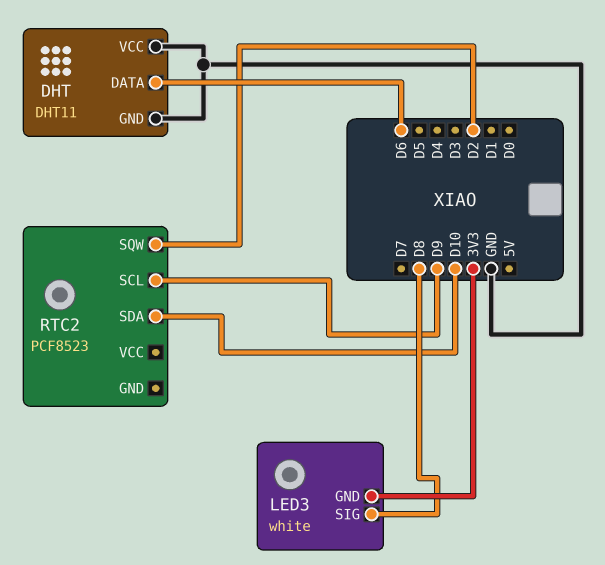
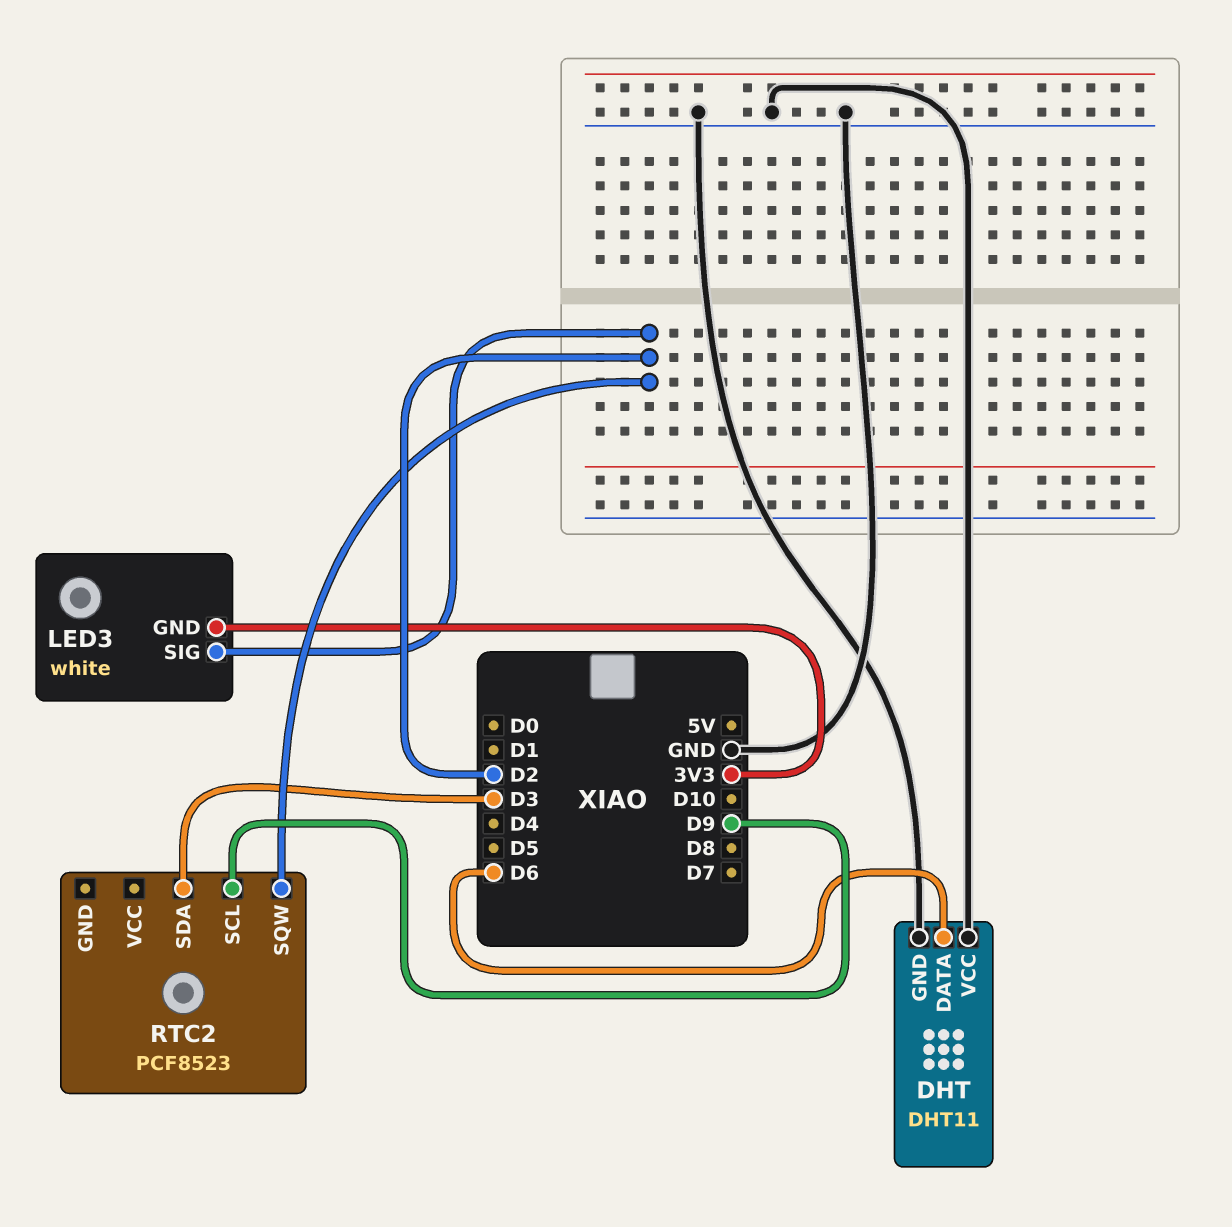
LED3 pin SIG: D8 -> D2
RTC2 pin SDA: D10 -> D3

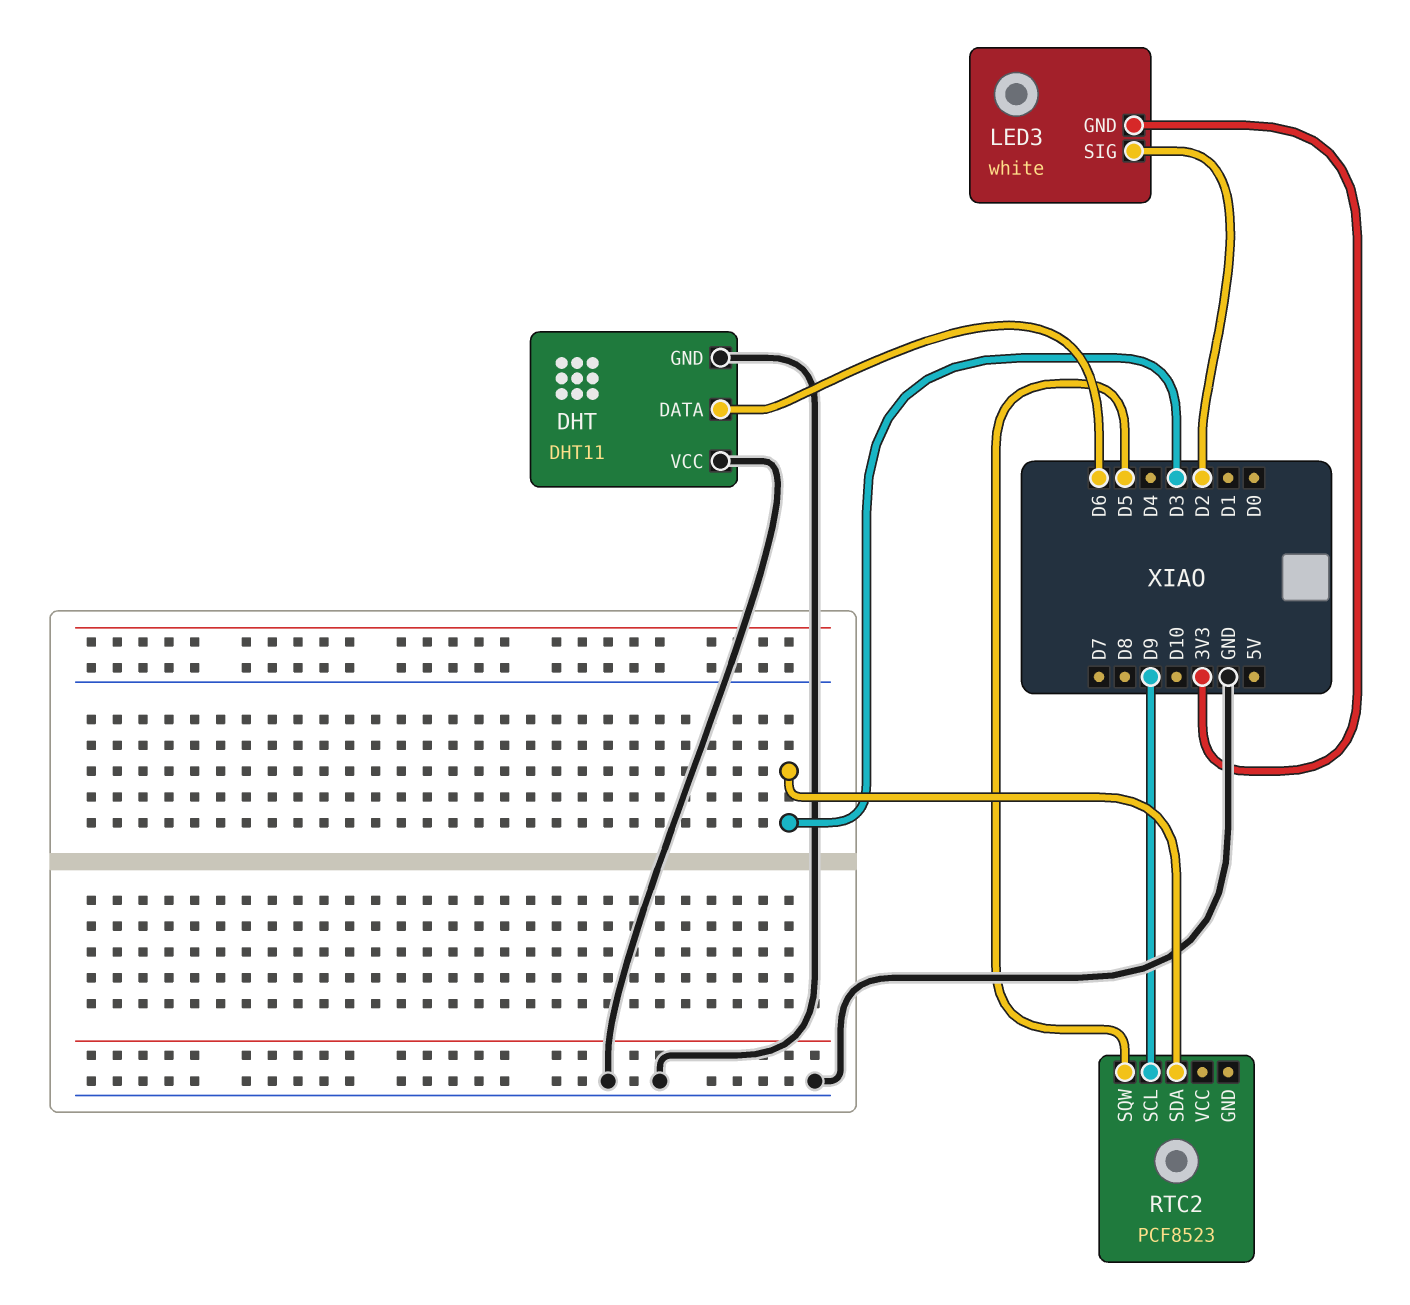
RTC2 pin SQW: D2 -> D5

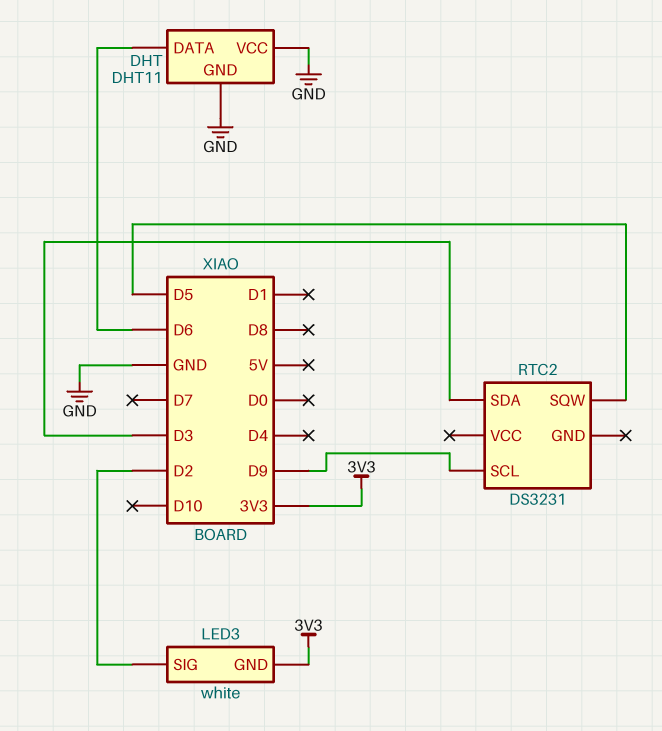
RTC2: PCF8523 -> DS3231

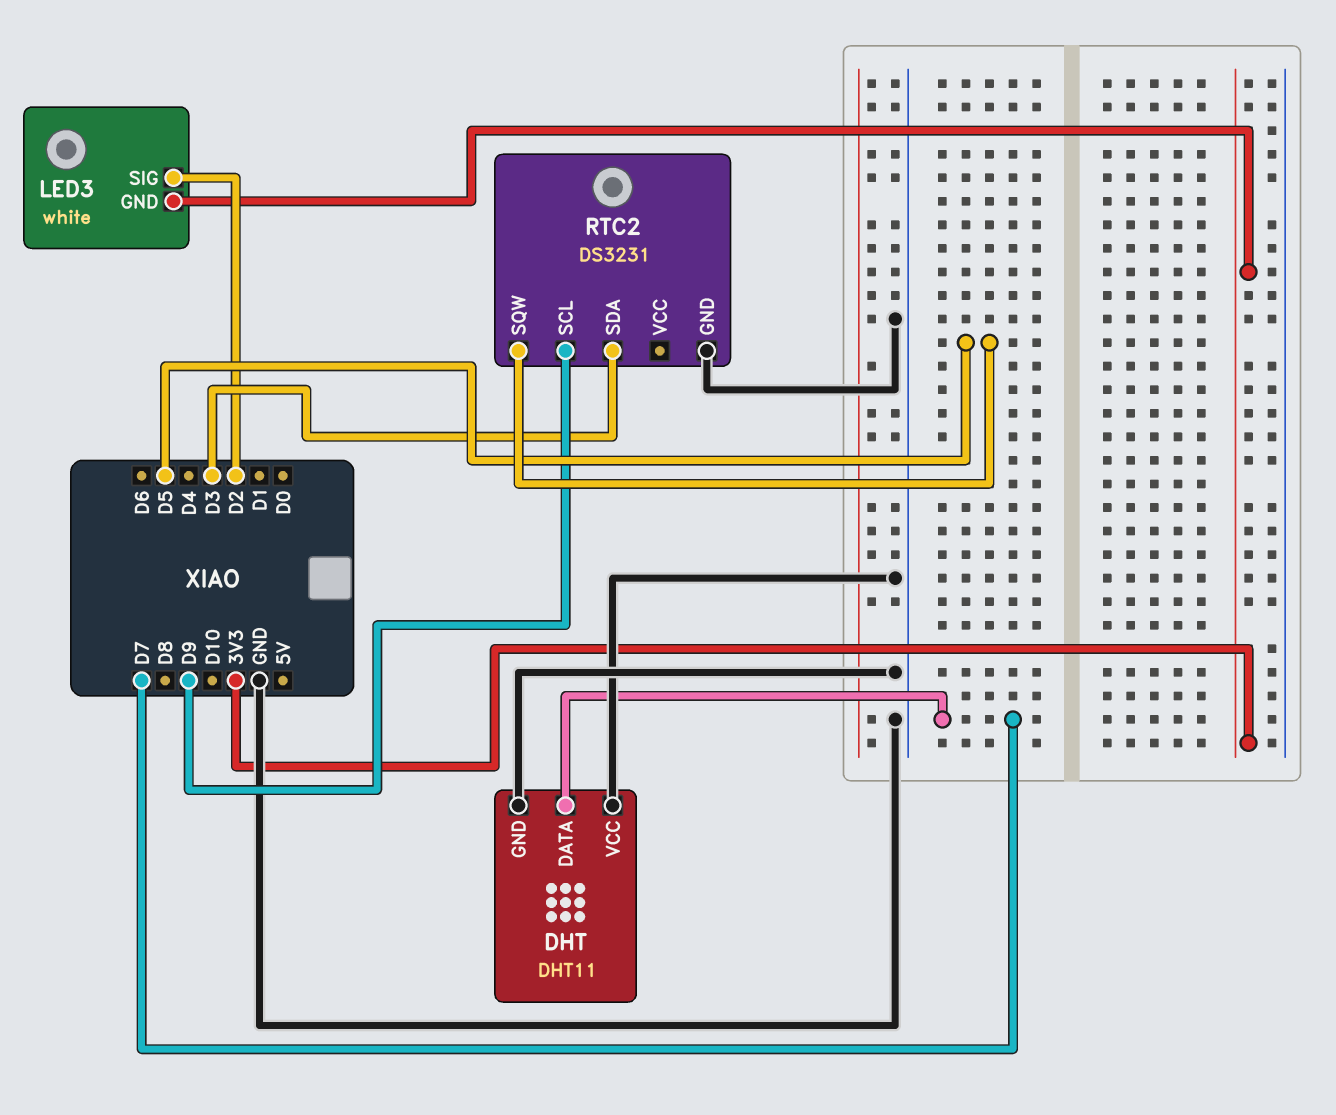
DHT pin DATA: D6 -> D7
RTC2 pin GND: none -> GND

